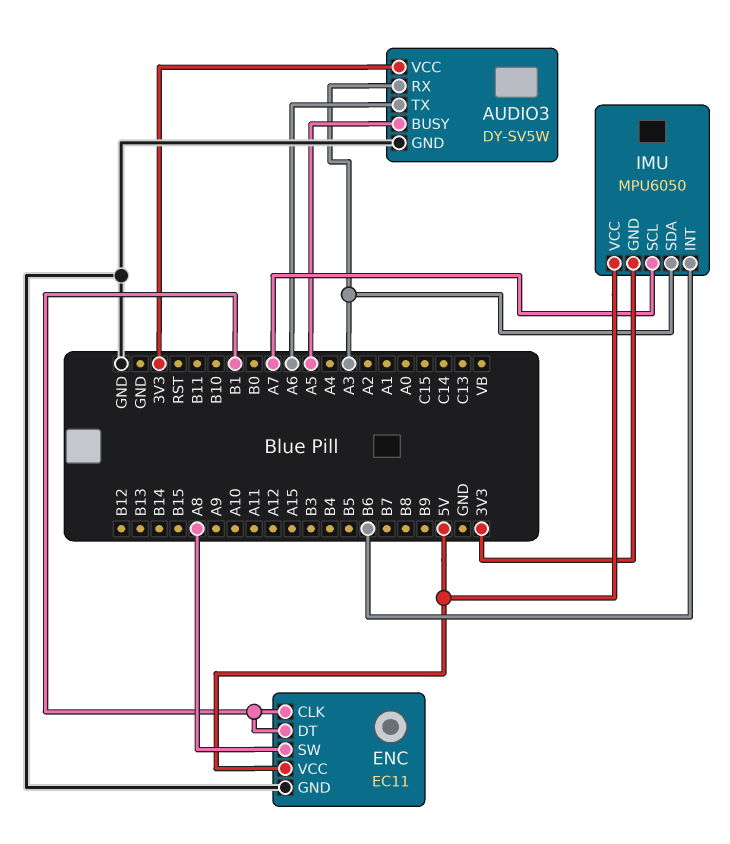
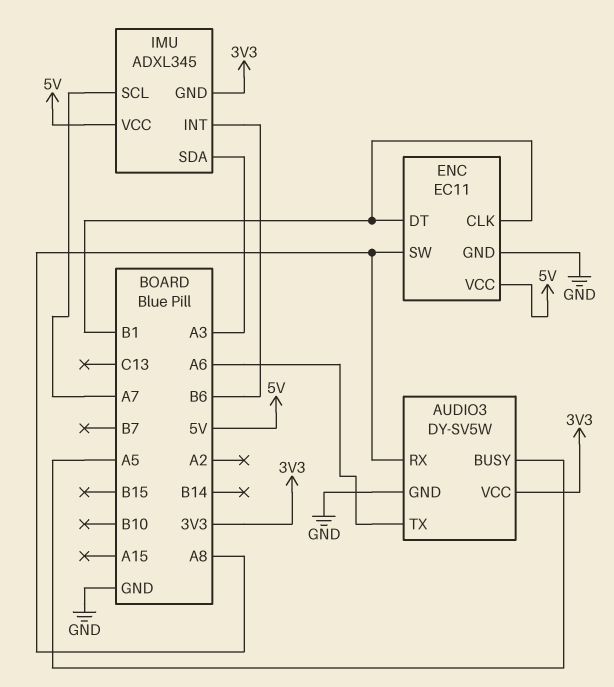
AUDIO3 pin RX: A3 -> A8
IMU: MPU6050 -> ADXL345

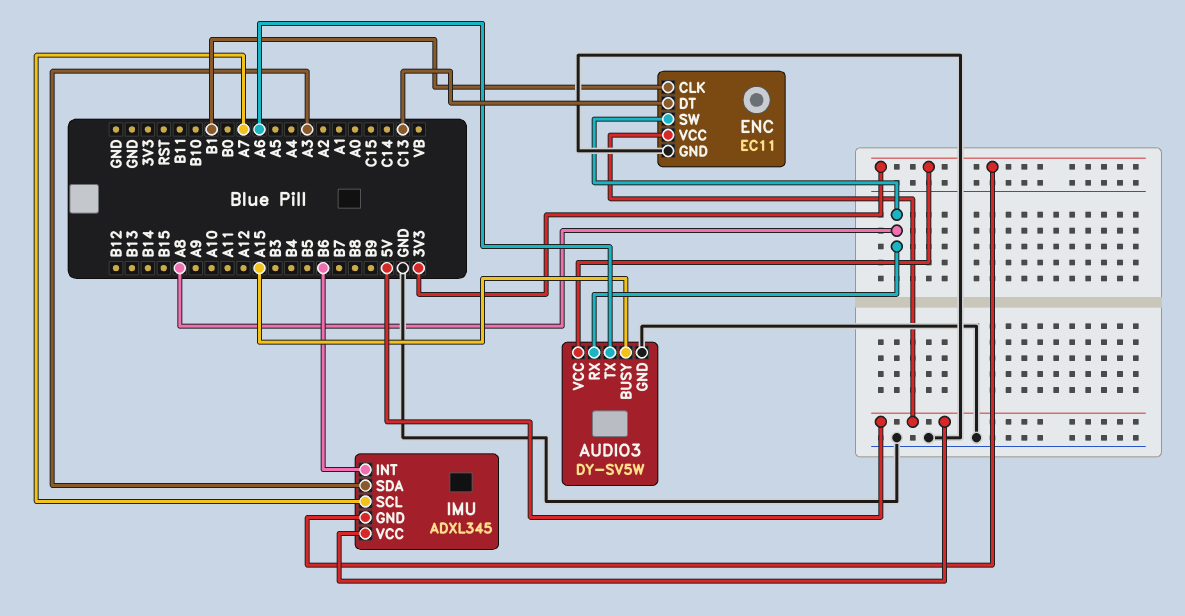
AUDIO3 pin BUSY: A5 -> A15
ENC pin DT: B1 -> C13

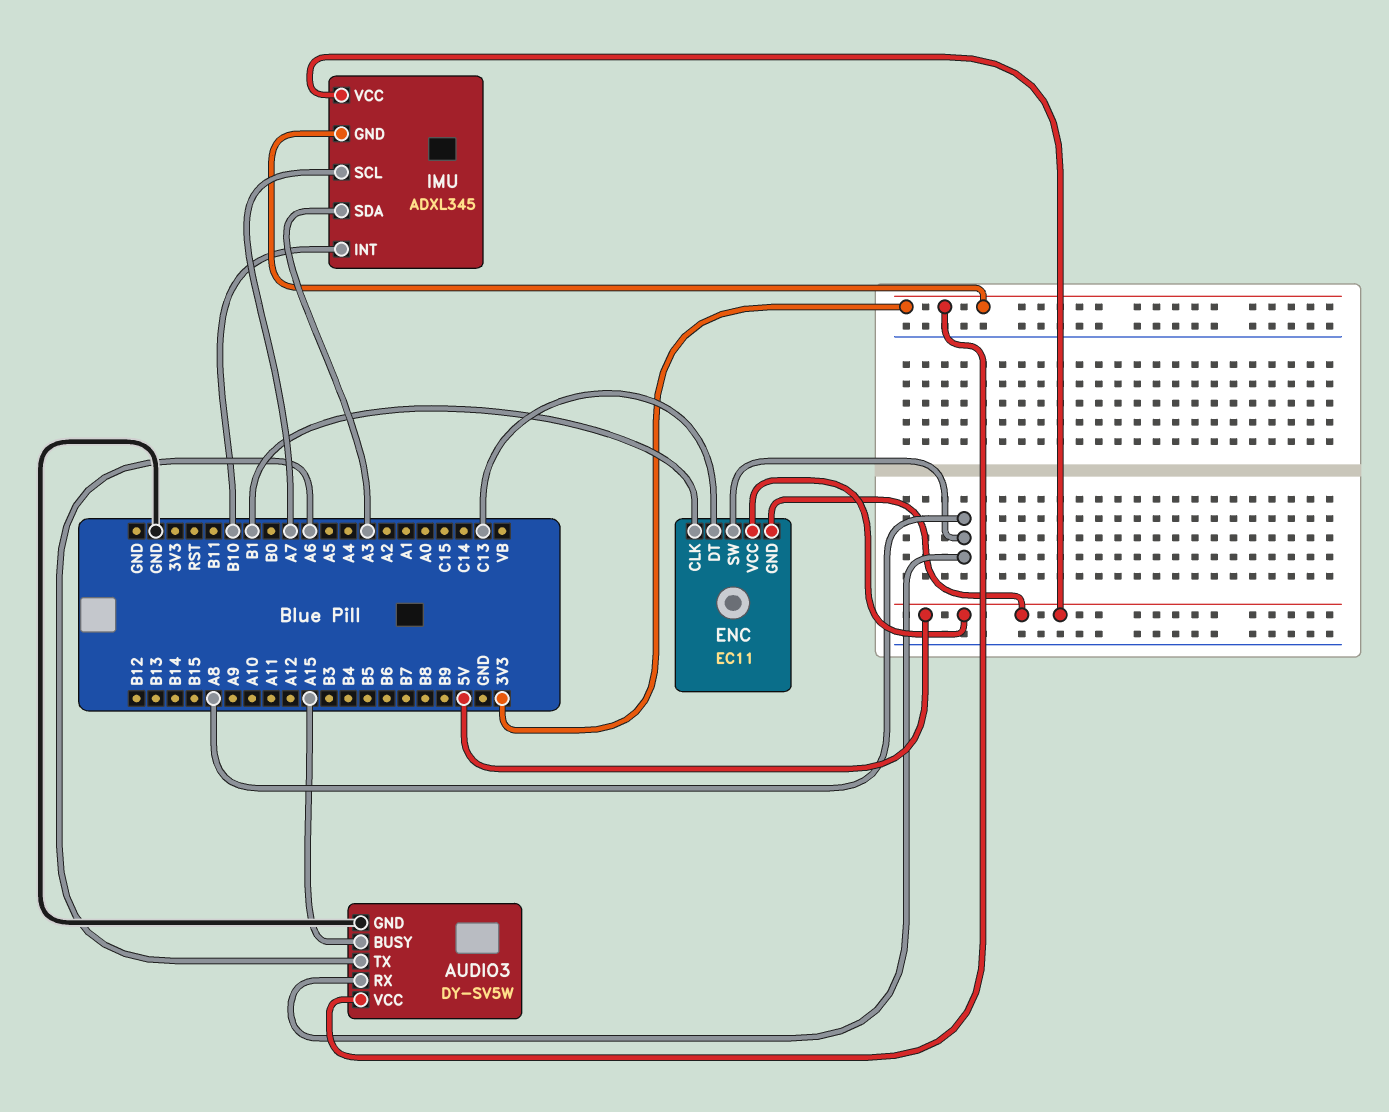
ENC pin GND: GND -> 5V
IMU pin INT: B6 -> B10

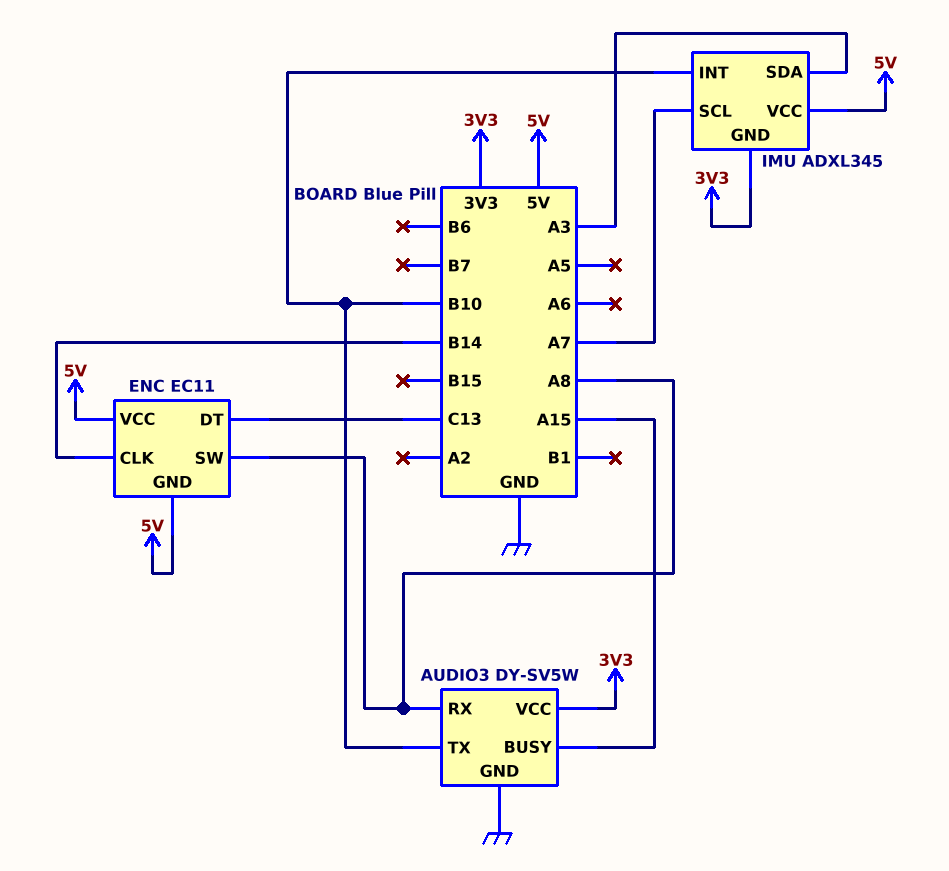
AUDIO3 pin TX: A6 -> B10
ENC pin CLK: B1 -> B14

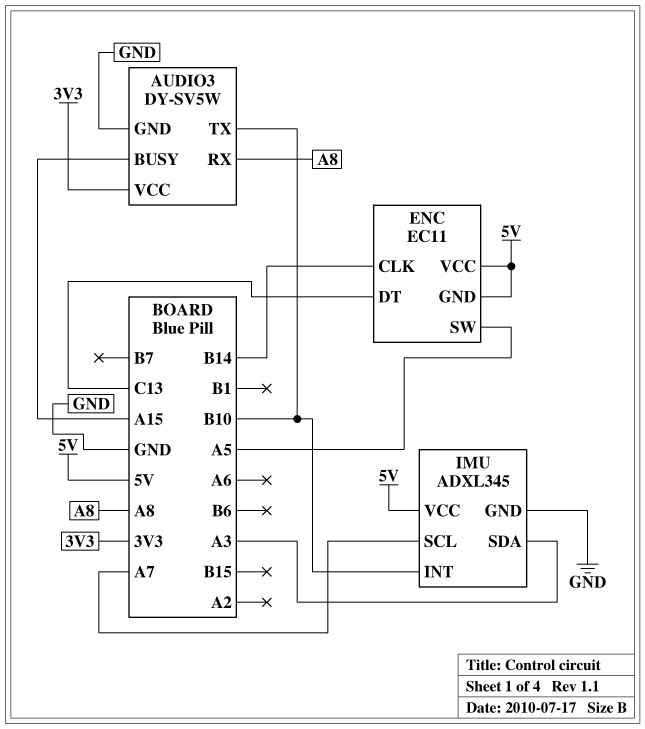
ENC pin SW: A8 -> A5
IMU pin GND: 3V3 -> GND

